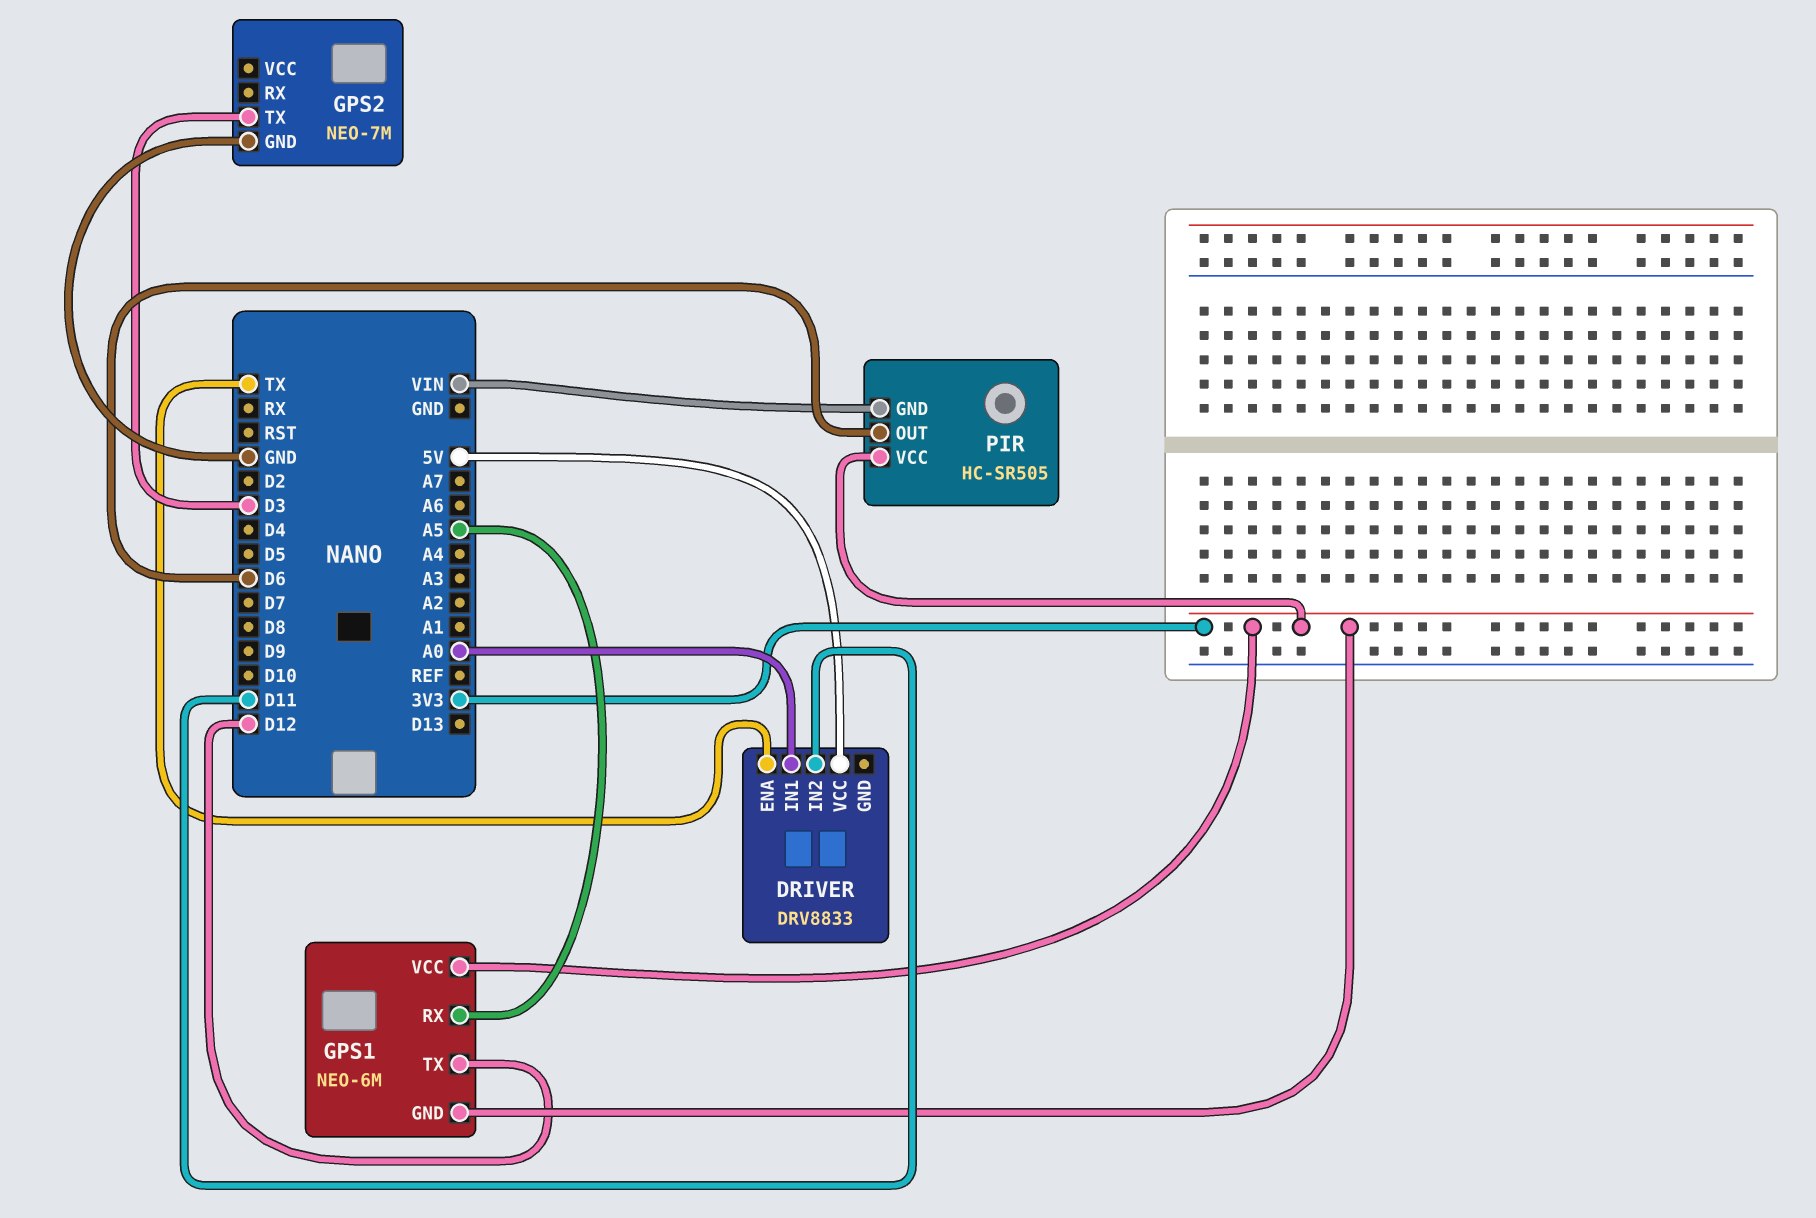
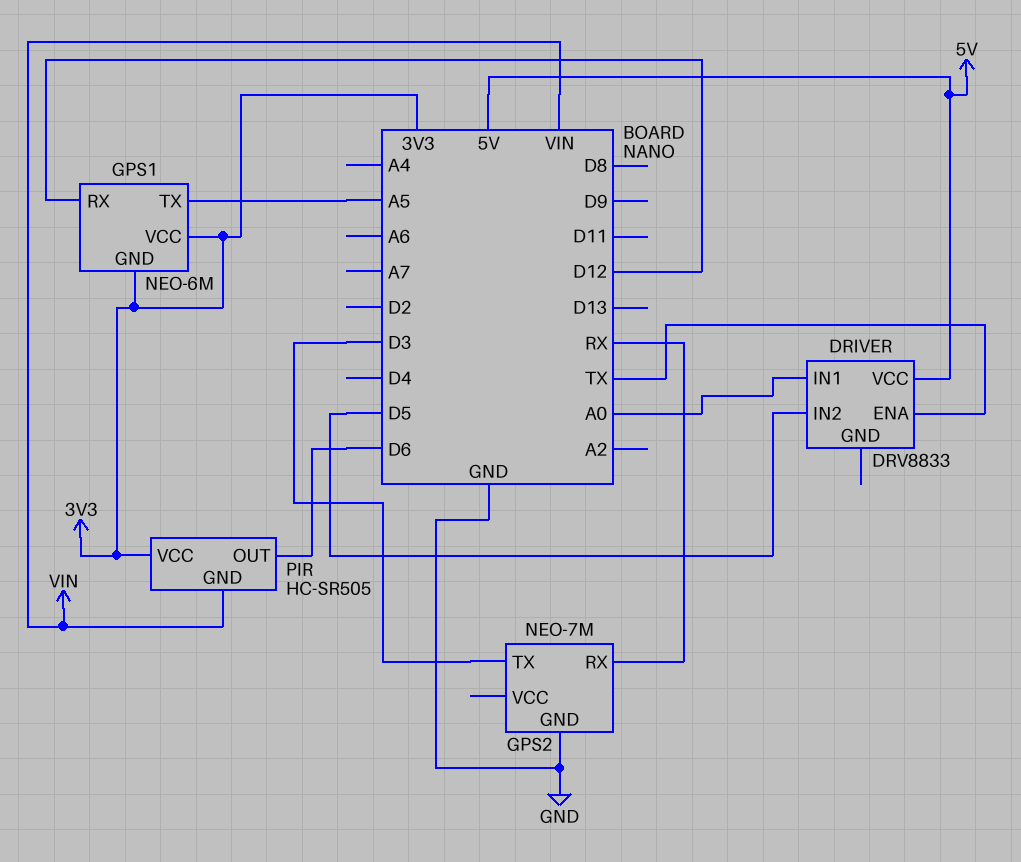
DRIVER pin IN2: D11 -> D5
GPS1 pin RX: A5 -> D12
GPS1 pin TX: D12 -> A5
GPS2 pin RX: none -> RX

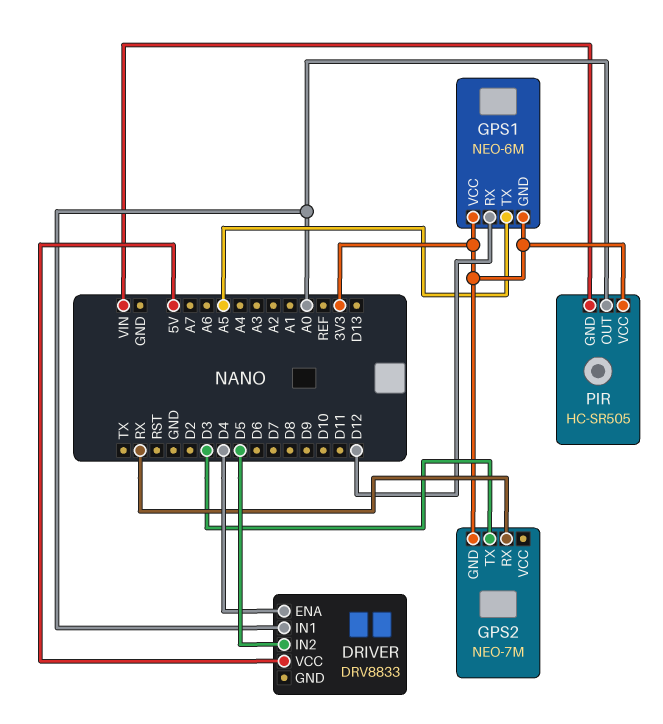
DRIVER pin ENA: TX -> D4
GPS2 pin GND: GND -> 3V3
PIR pin OUT: D6 -> A0

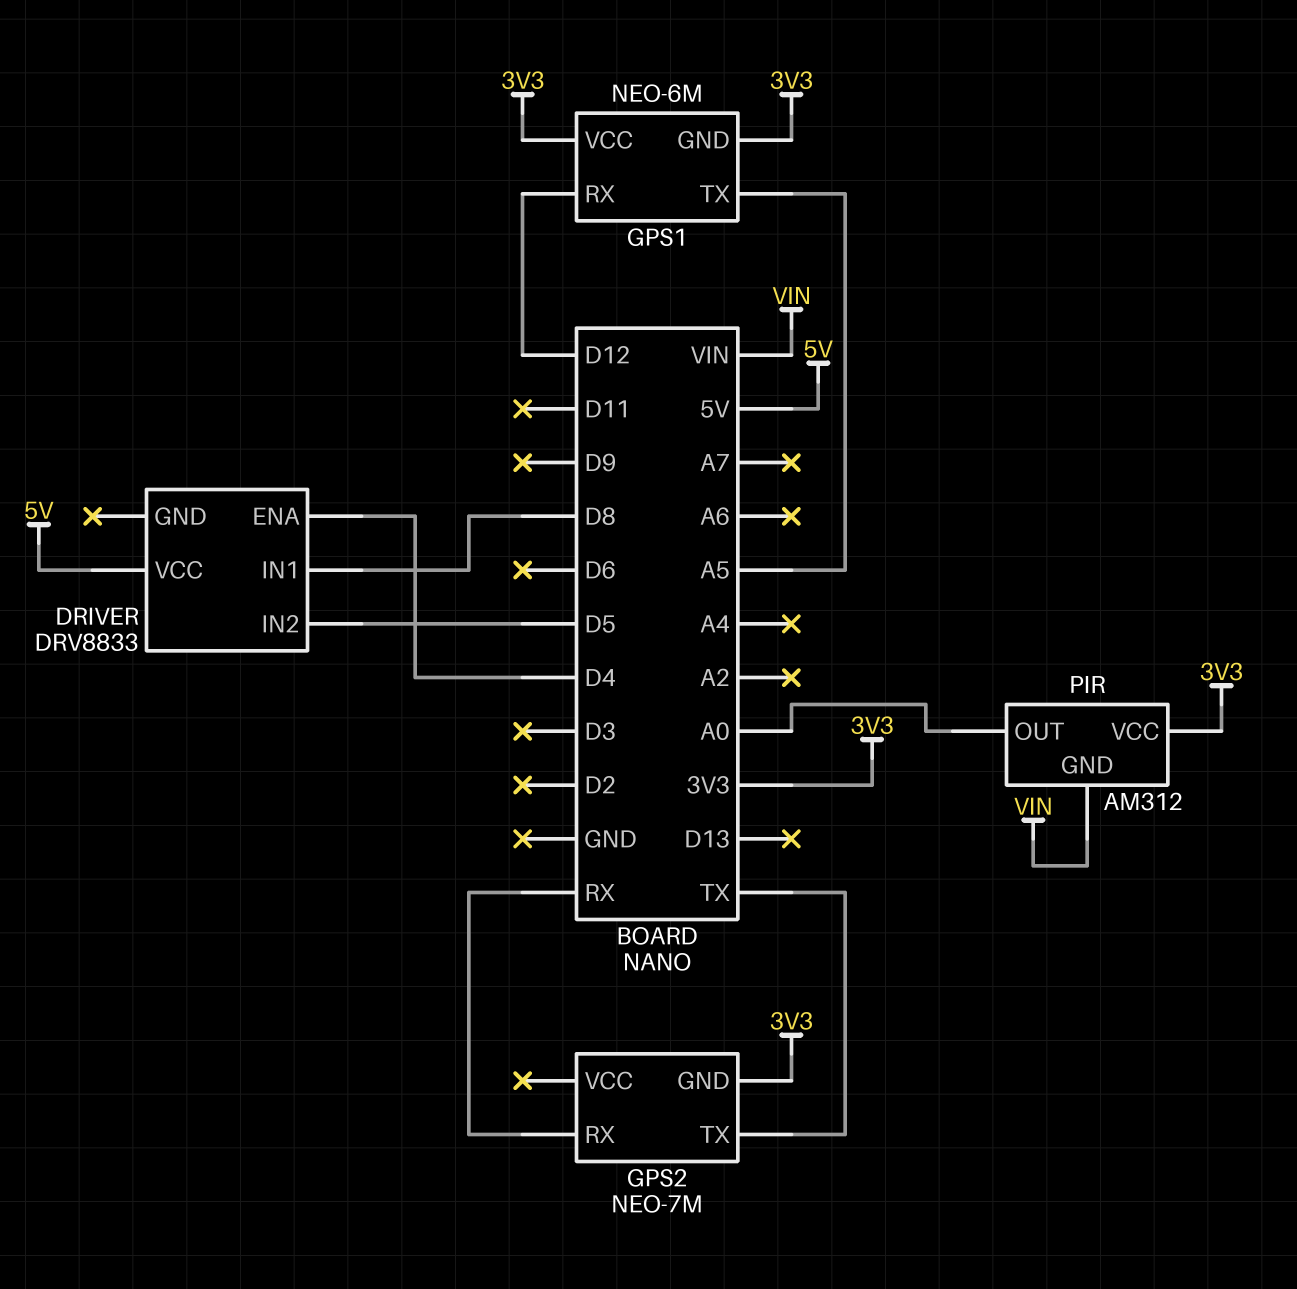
DRIVER pin IN1: A0 -> D8
GPS2 pin TX: D3 -> TX
PIR: HC-SR505 -> AM312

